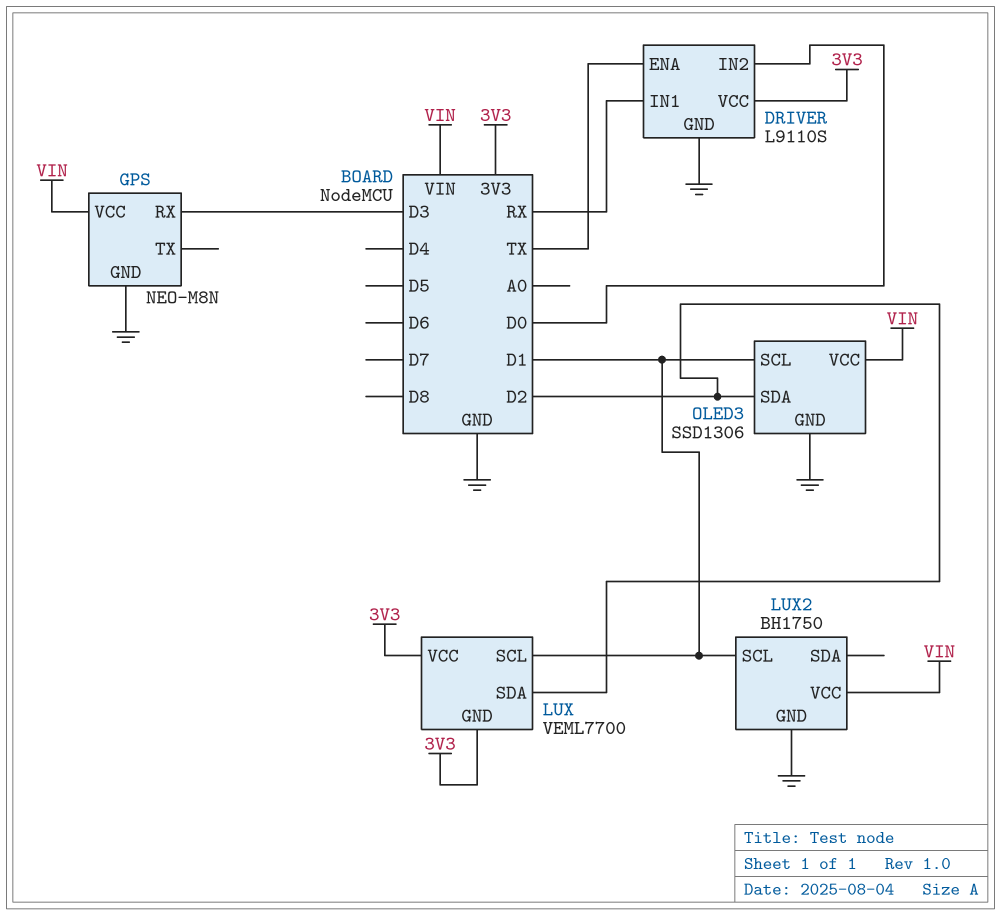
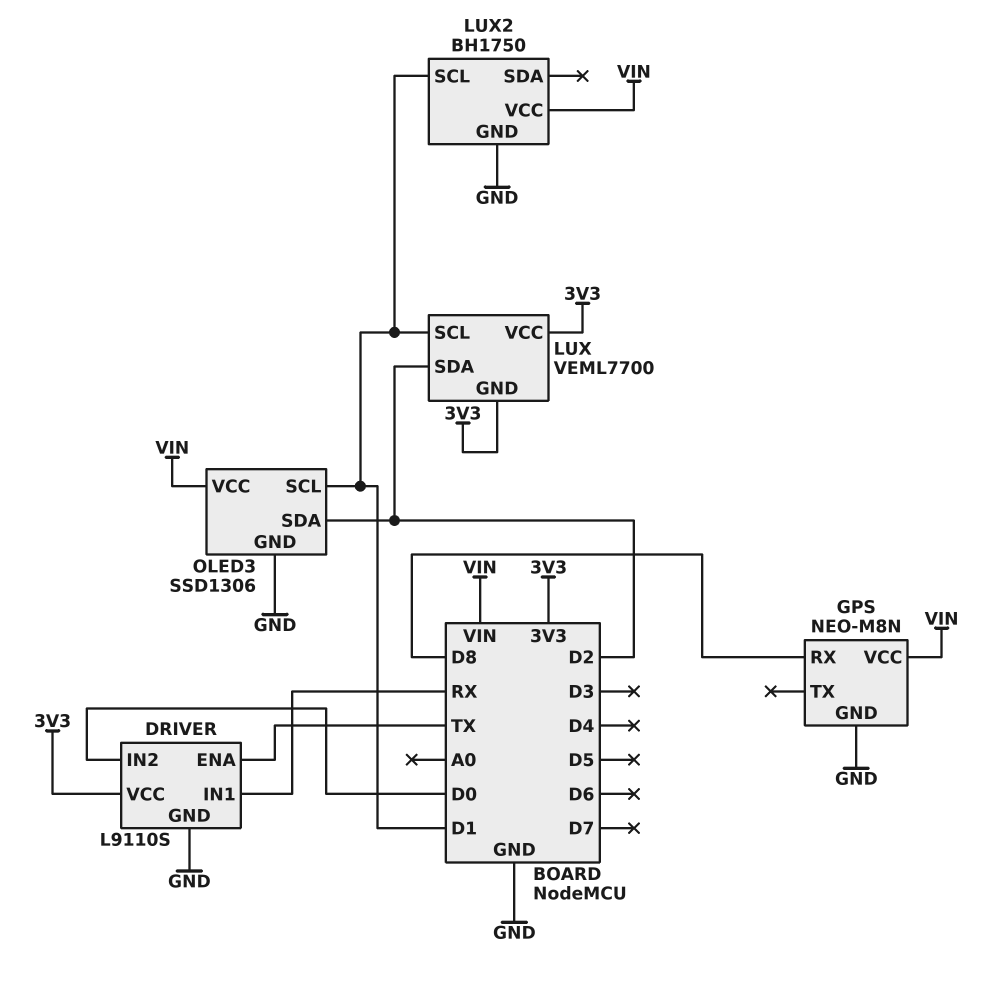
GPS pin RX: D3 -> D8

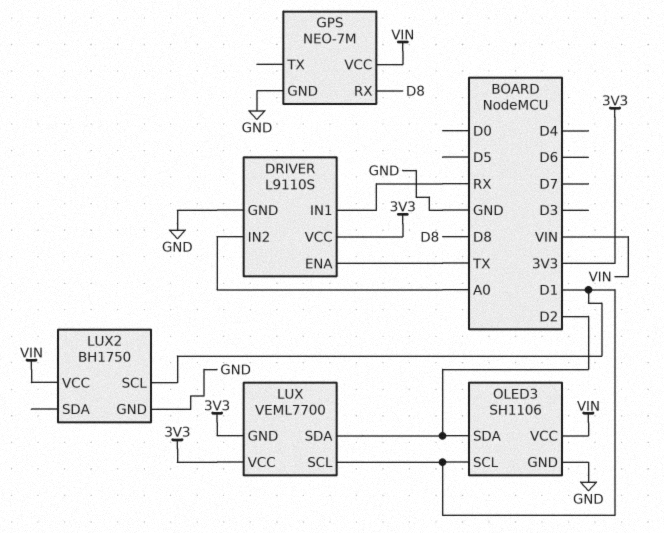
DRIVER pin IN2: D0 -> A0
GPS: NEO-M8N -> NEO-7M
OLED3: SSD1306 -> SH1106

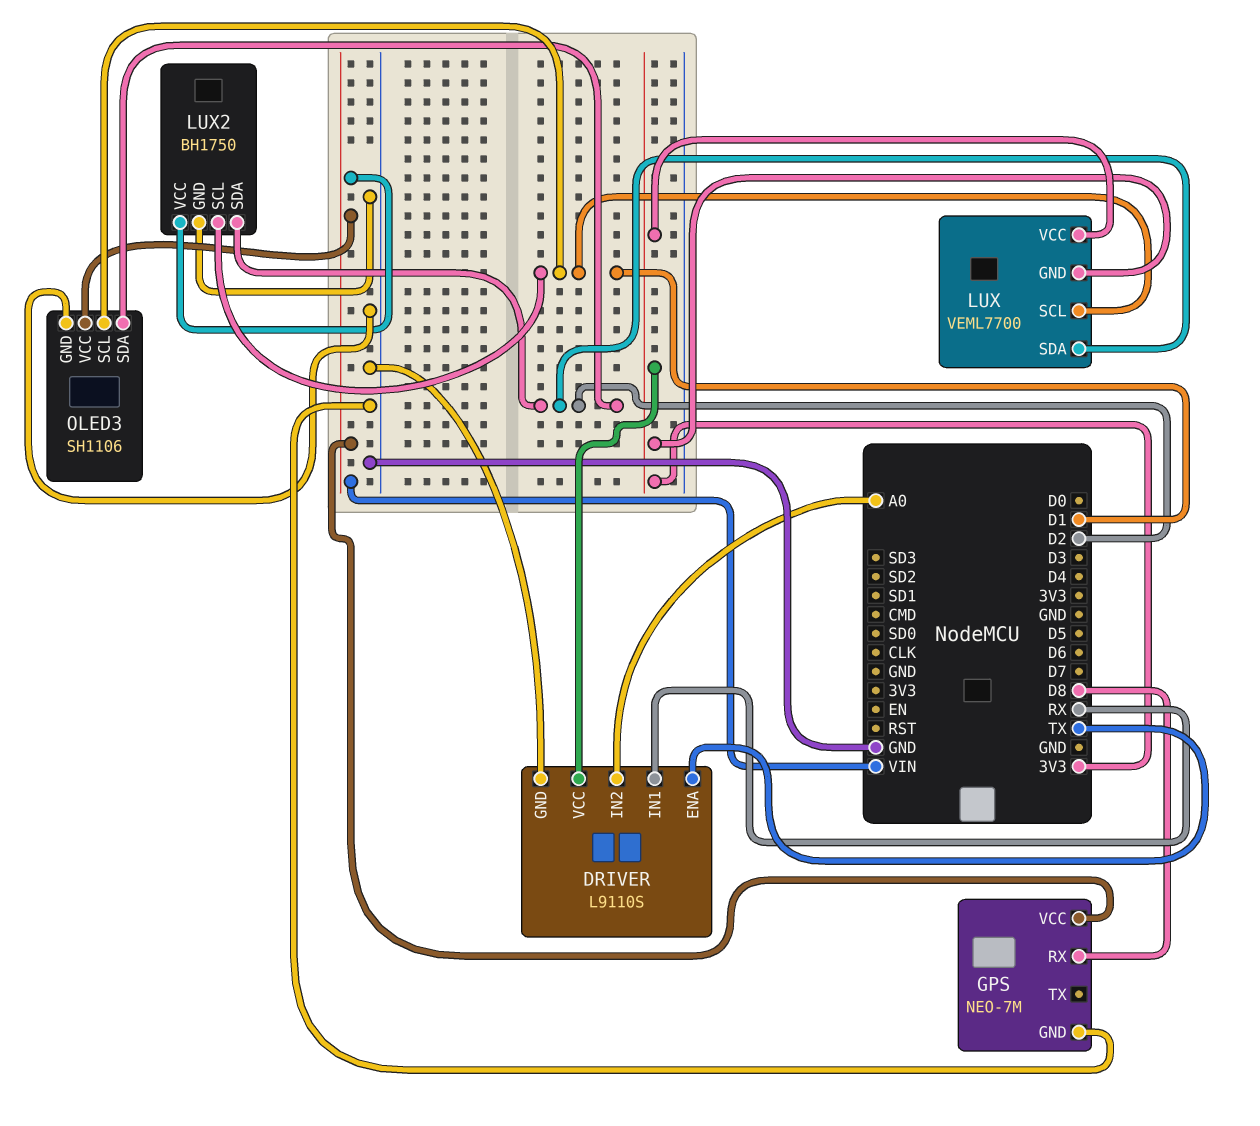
LUX2 pin SDA: none -> D2

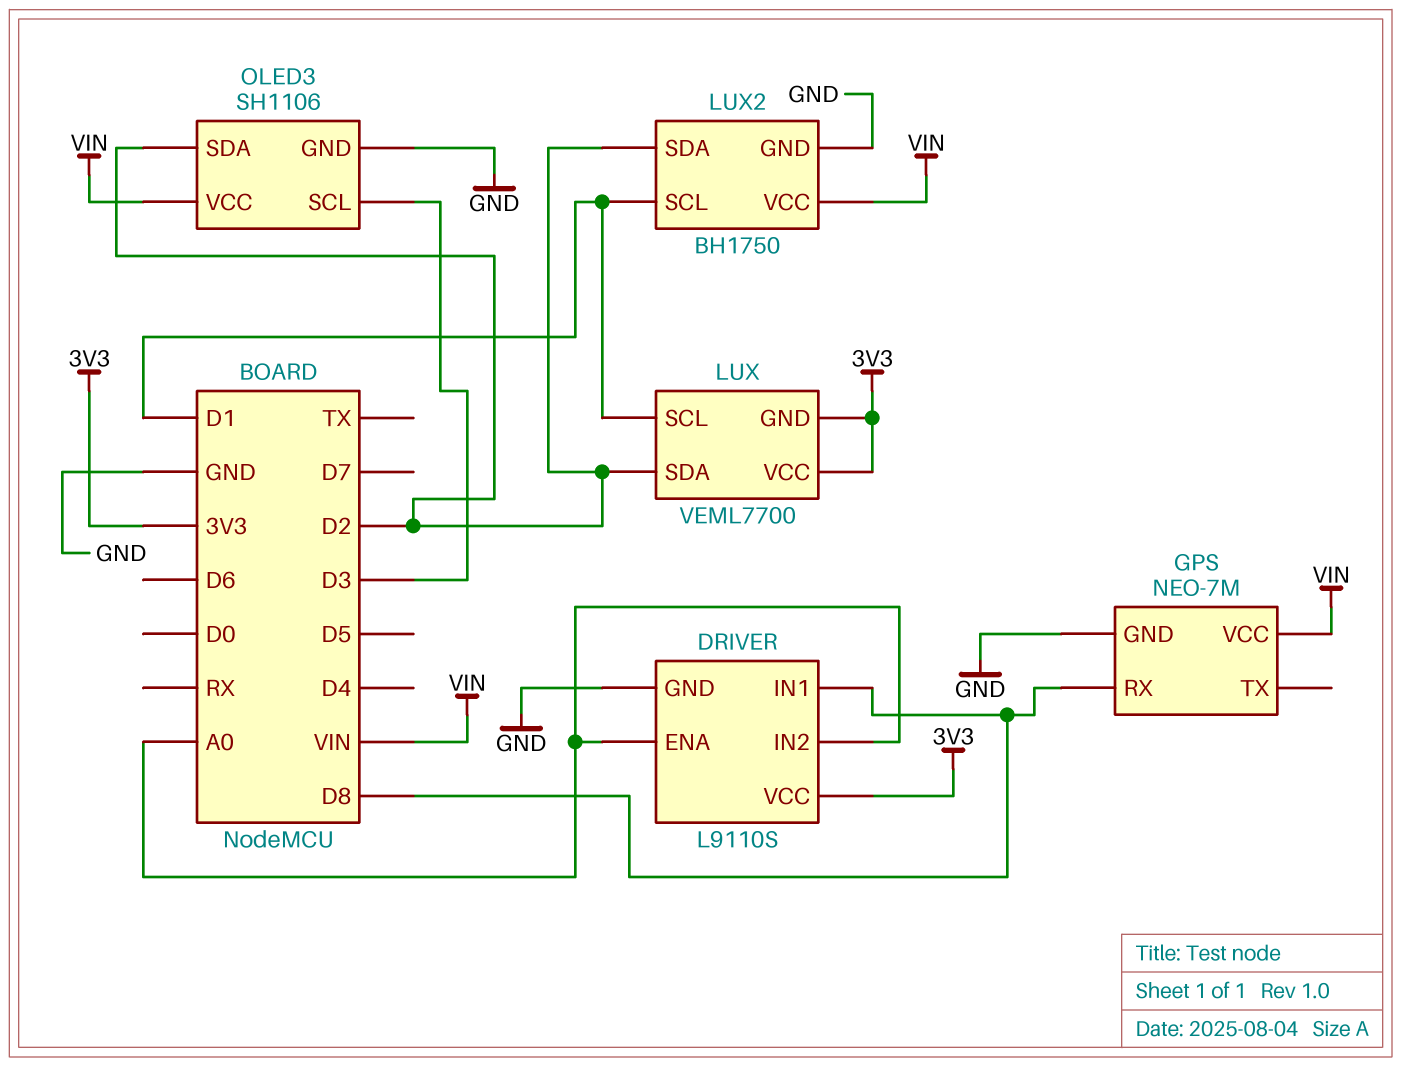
DRIVER pin ENA: TX -> A0
DRIVER pin IN1: RX -> D8
OLED3 pin SCL: D1 -> D3

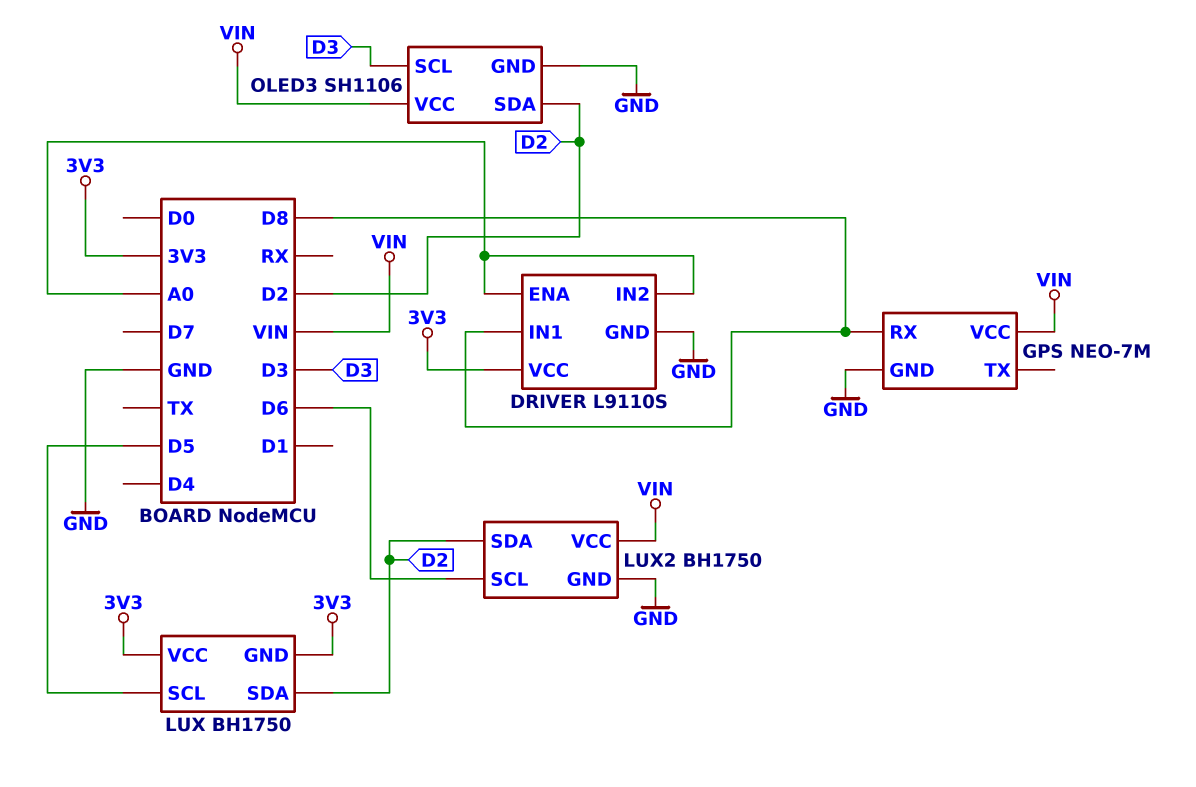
LUX: VEML7700 -> BH1750
LUX pin SCL: D1 -> D5
LUX2 pin SCL: D1 -> D6

